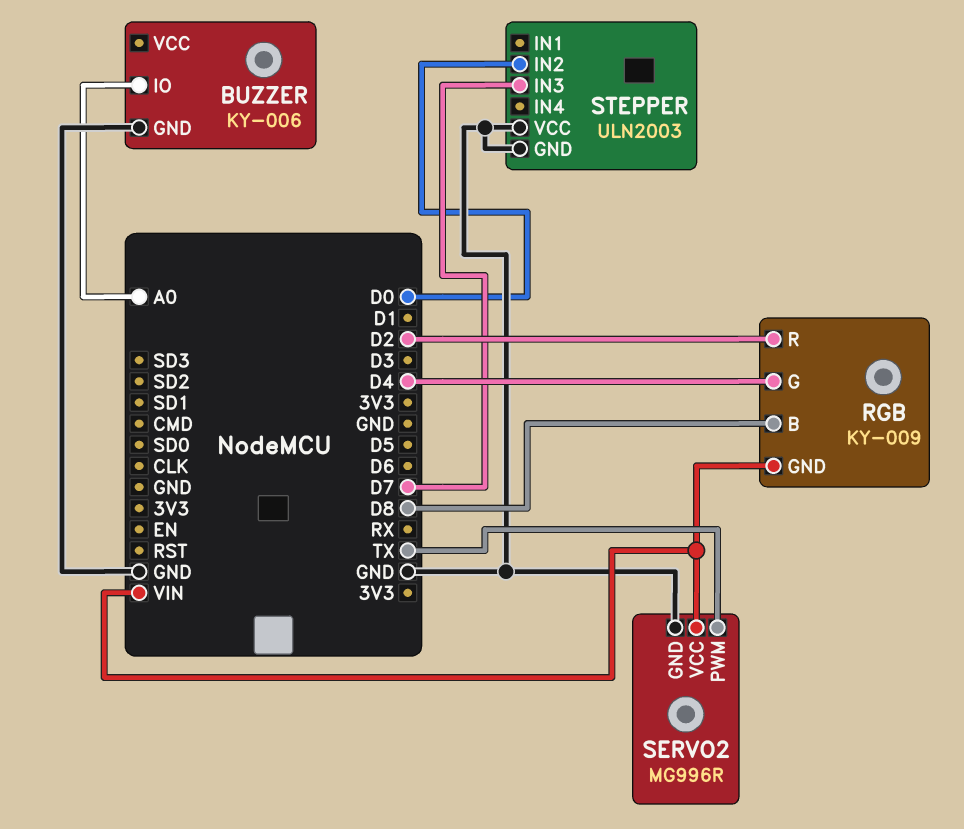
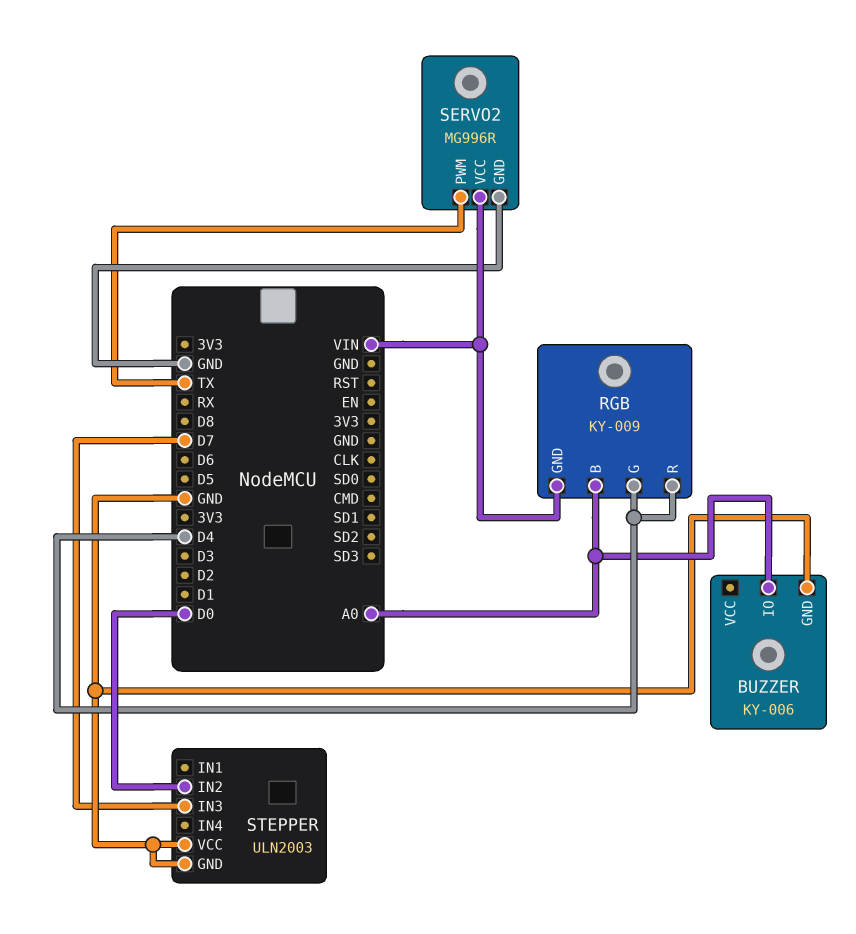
RGB pin B: D8 -> A0
RGB pin R: D2 -> D4

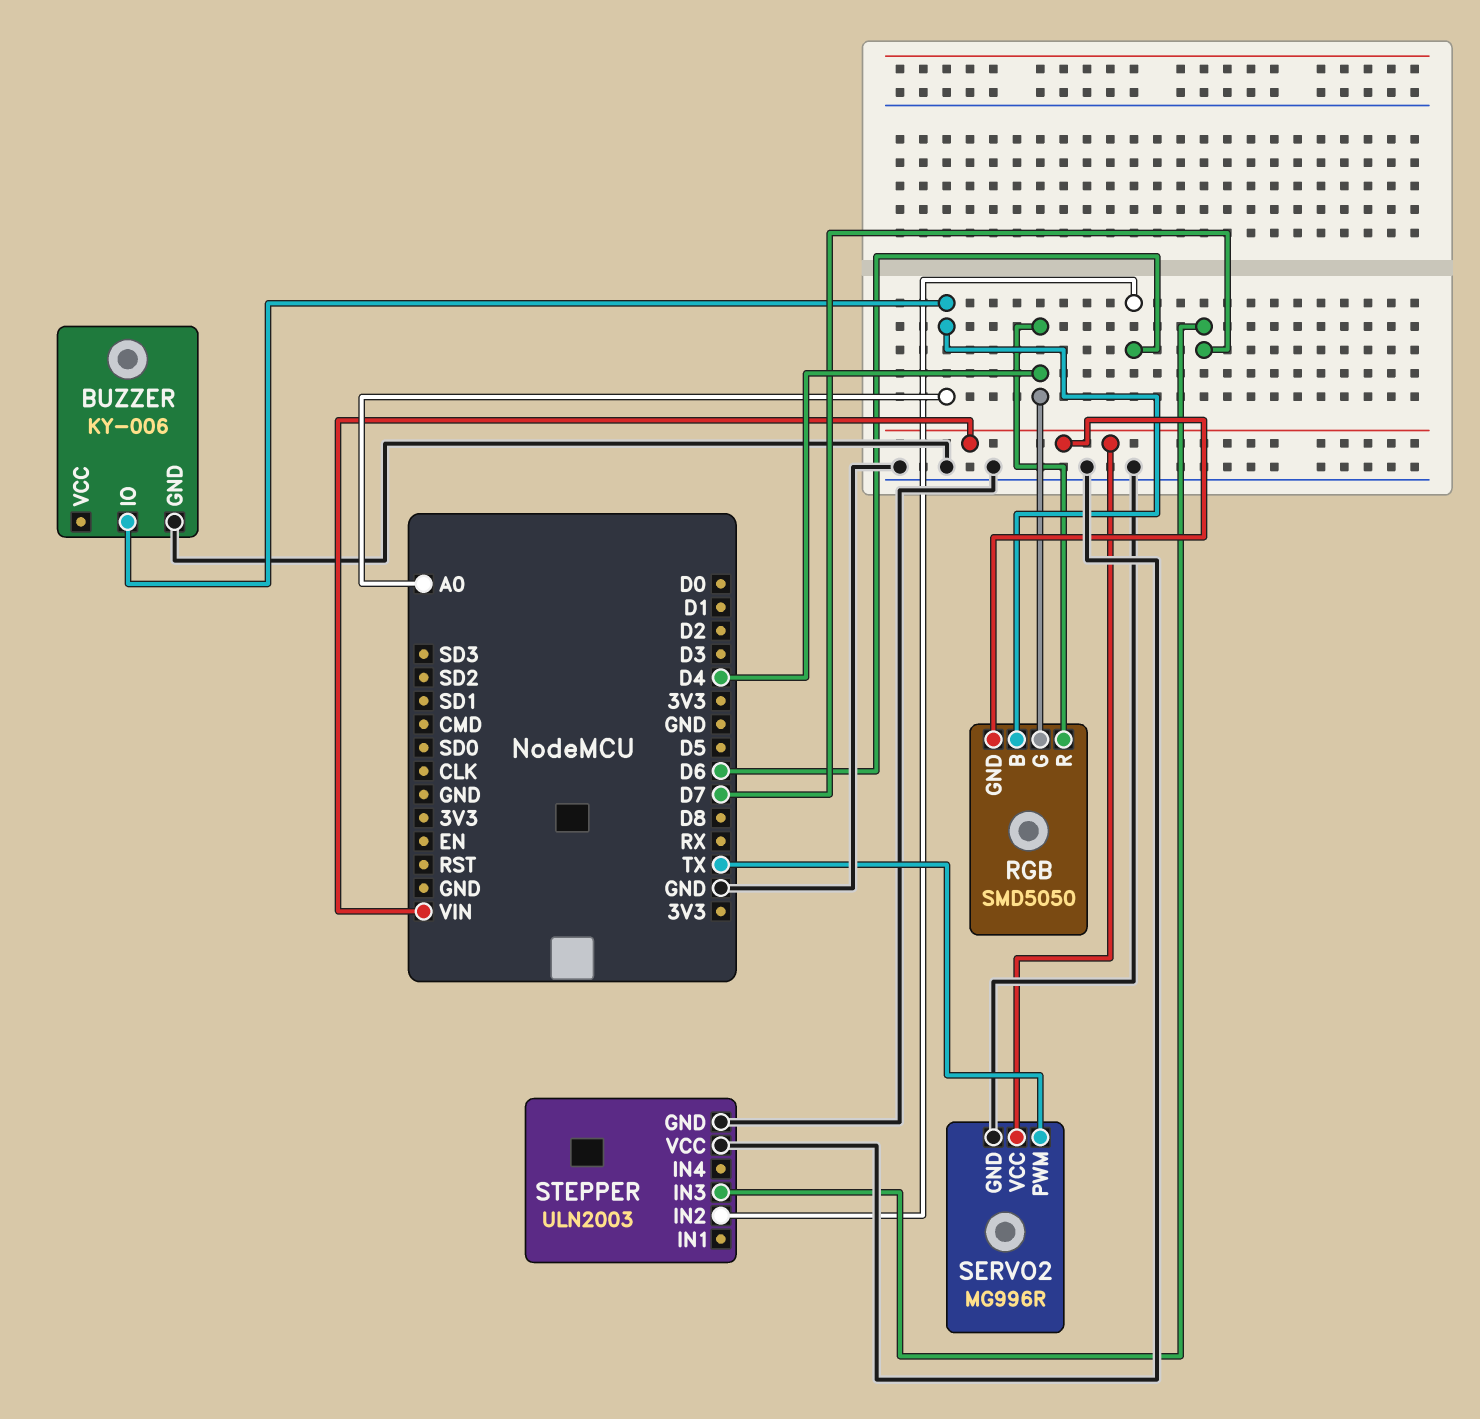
RGB: KY-009 -> SMD5050
STEPPER pin IN2: D0 -> D6

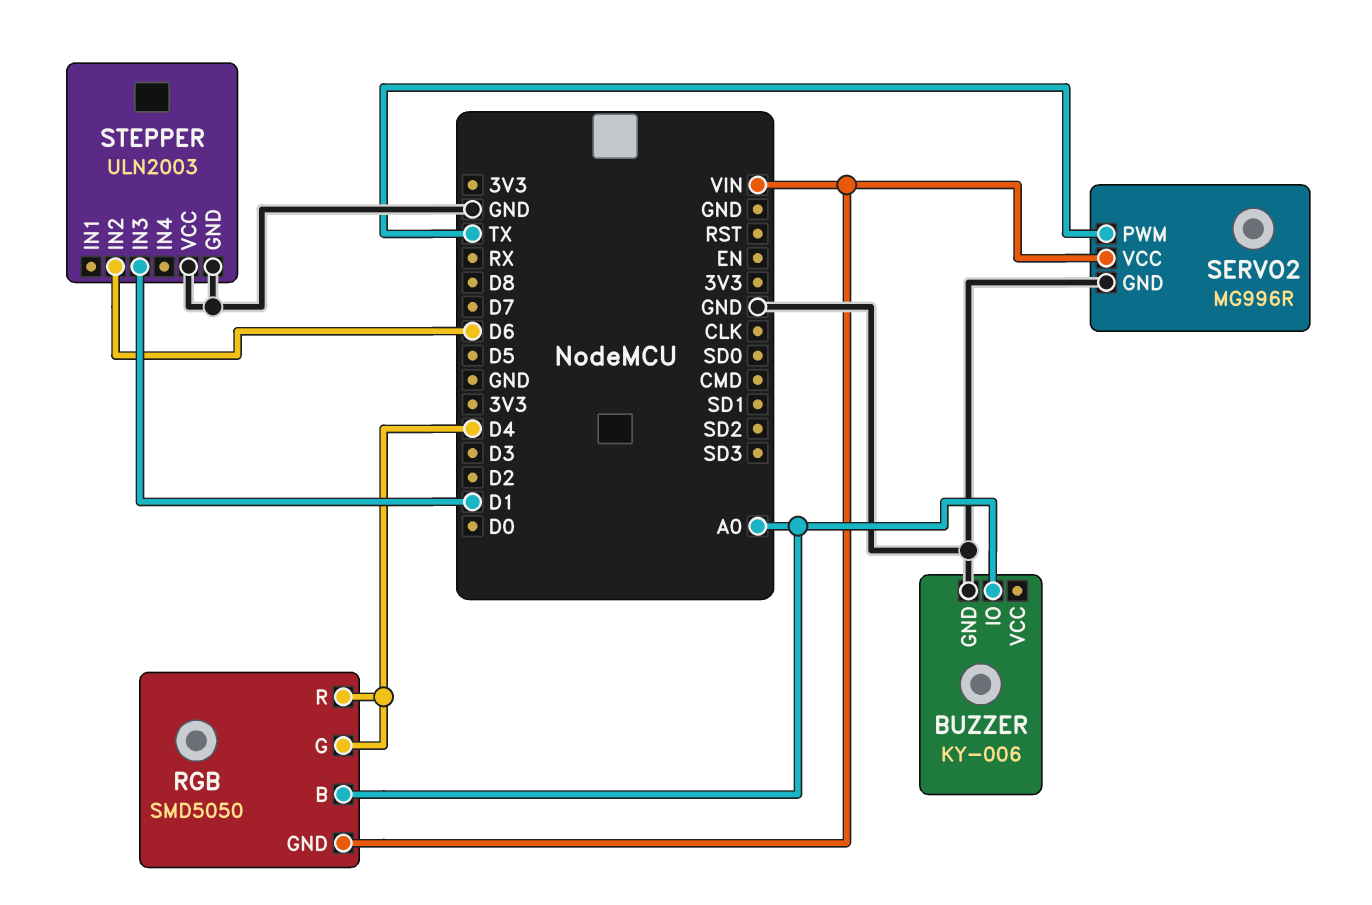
STEPPER pin IN3: D7 -> D1

